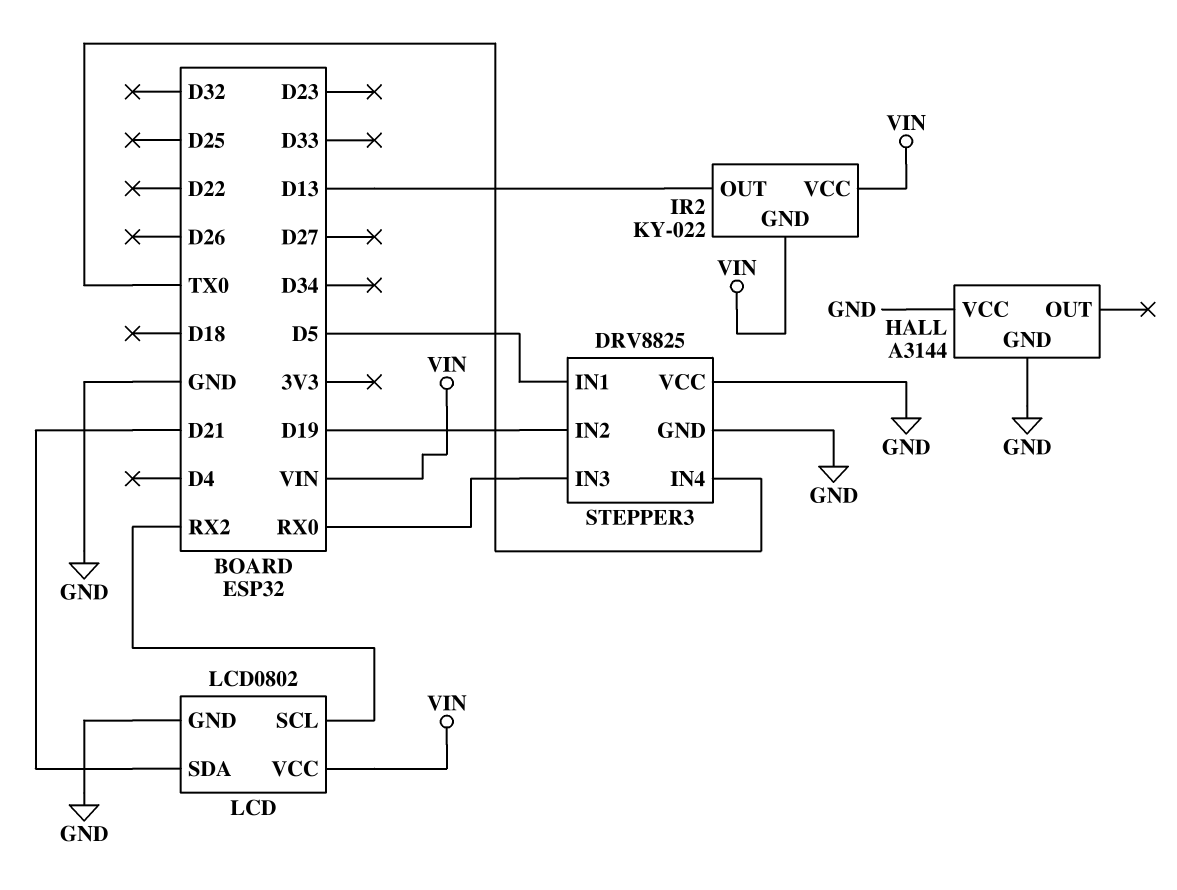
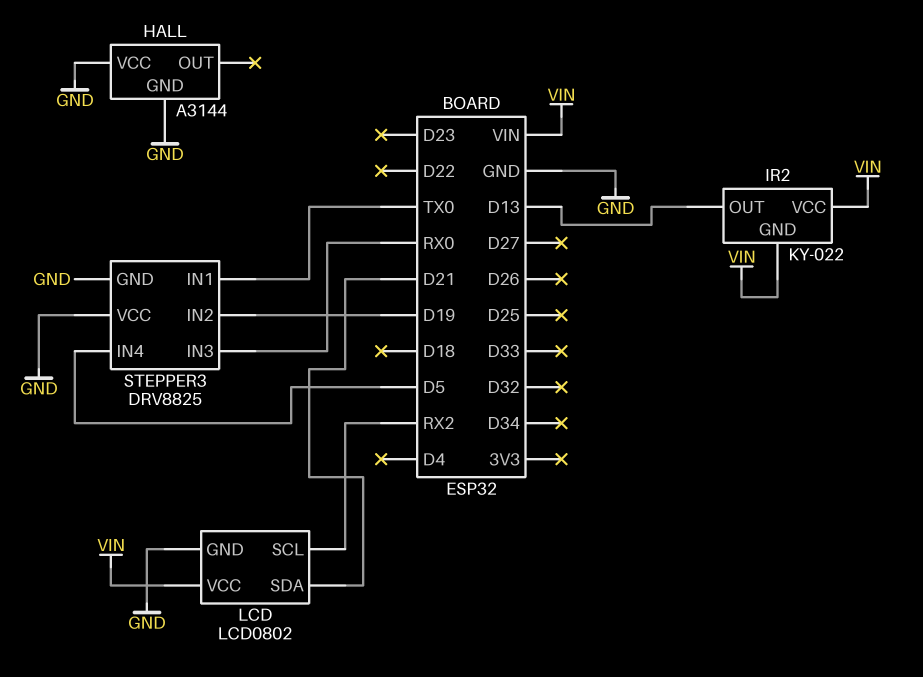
STEPPER3 pin IN1: D5 -> TX0
STEPPER3 pin IN4: TX0 -> D5

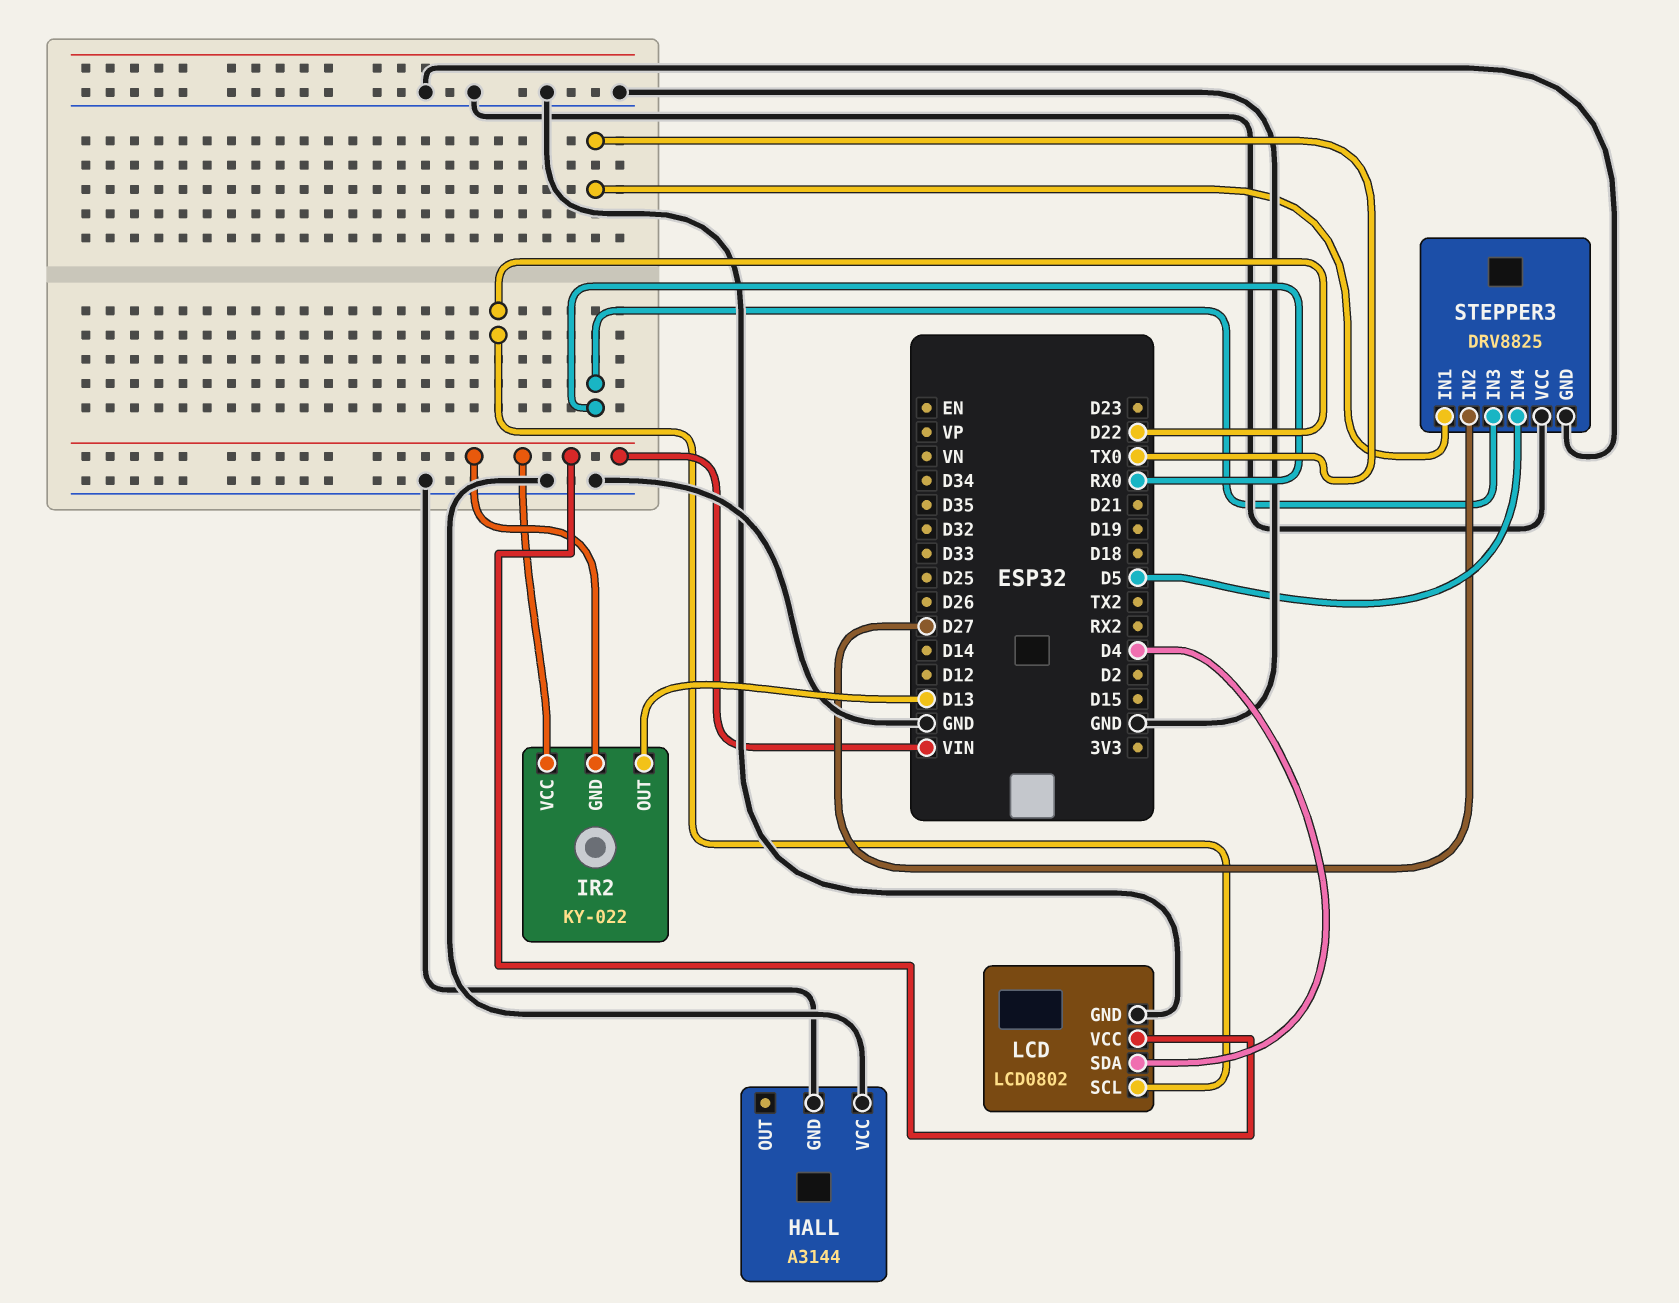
LCD pin SCL: RX2 -> D22
LCD pin SDA: D21 -> D4
STEPPER3 pin IN2: D19 -> D27

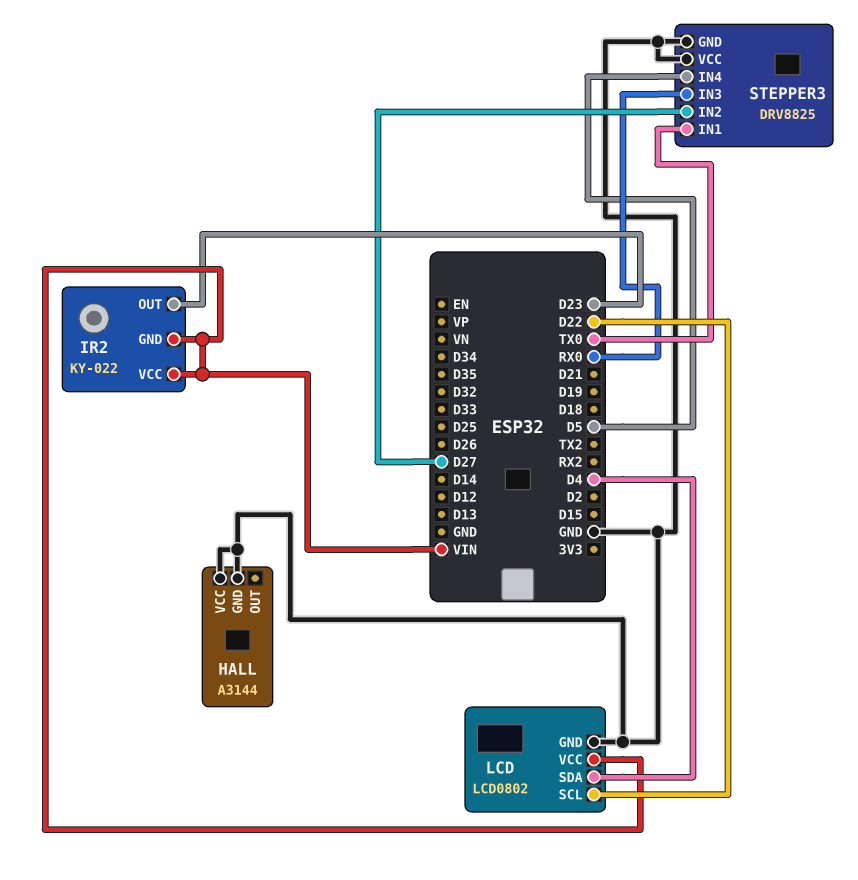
IR2 pin OUT: D13 -> D23

